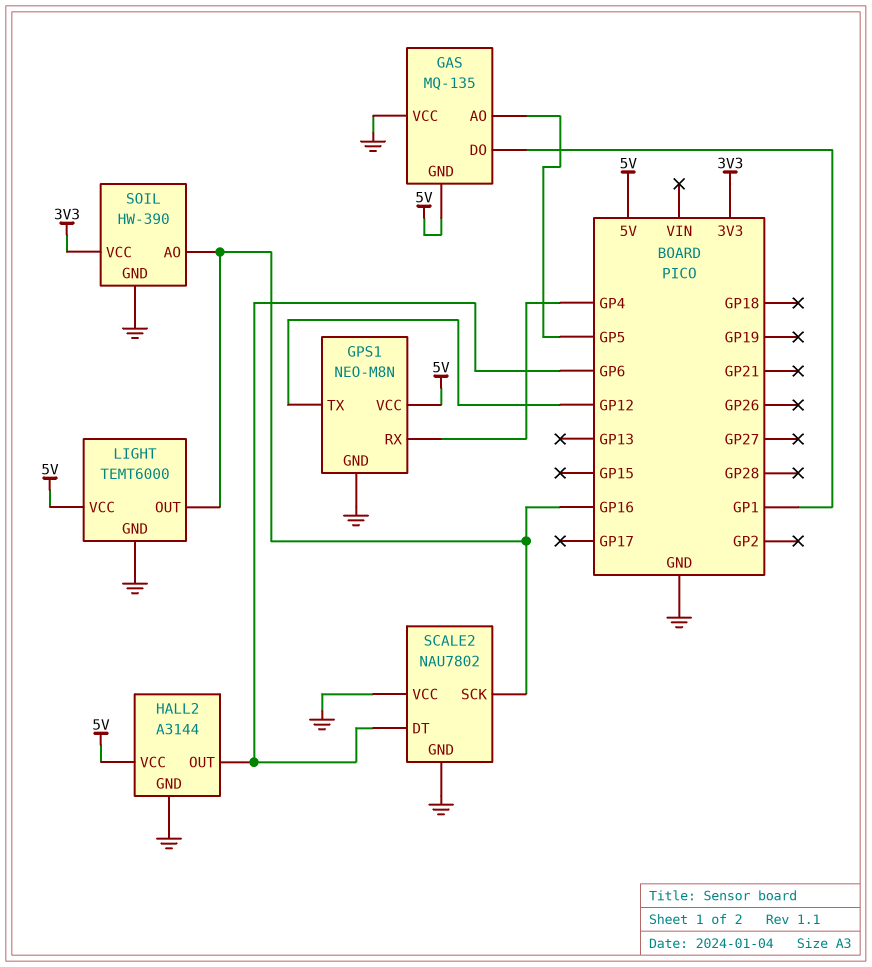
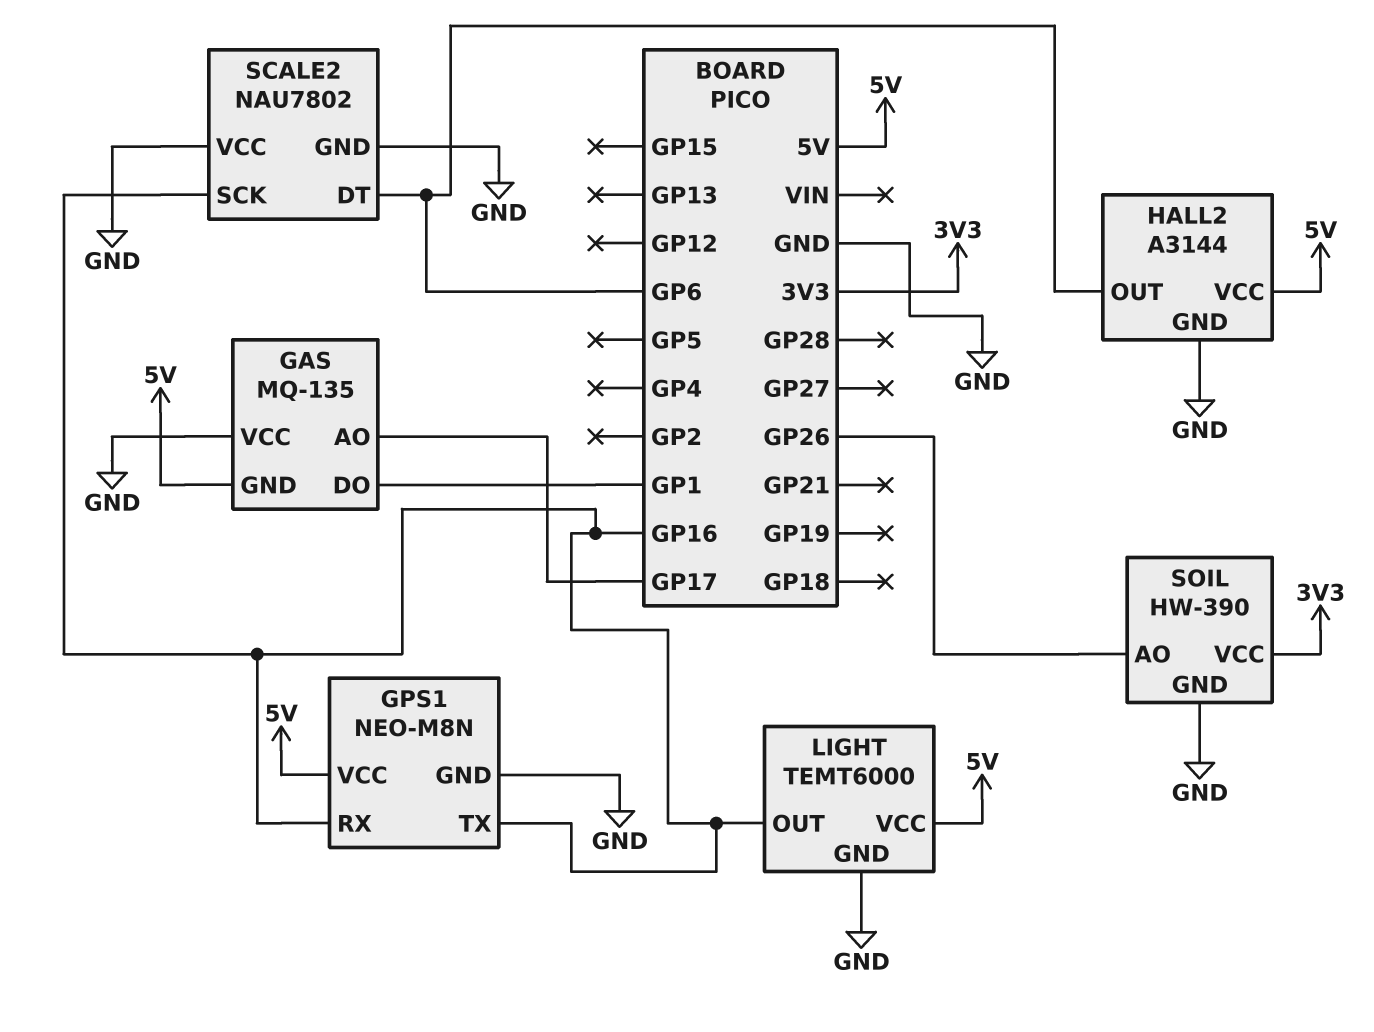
GAS pin AO: GP5 -> GP17
GPS1 pin RX: GP4 -> GP16
GPS1 pin TX: GP12 -> GP16
SOIL pin AO: GP16 -> GP26

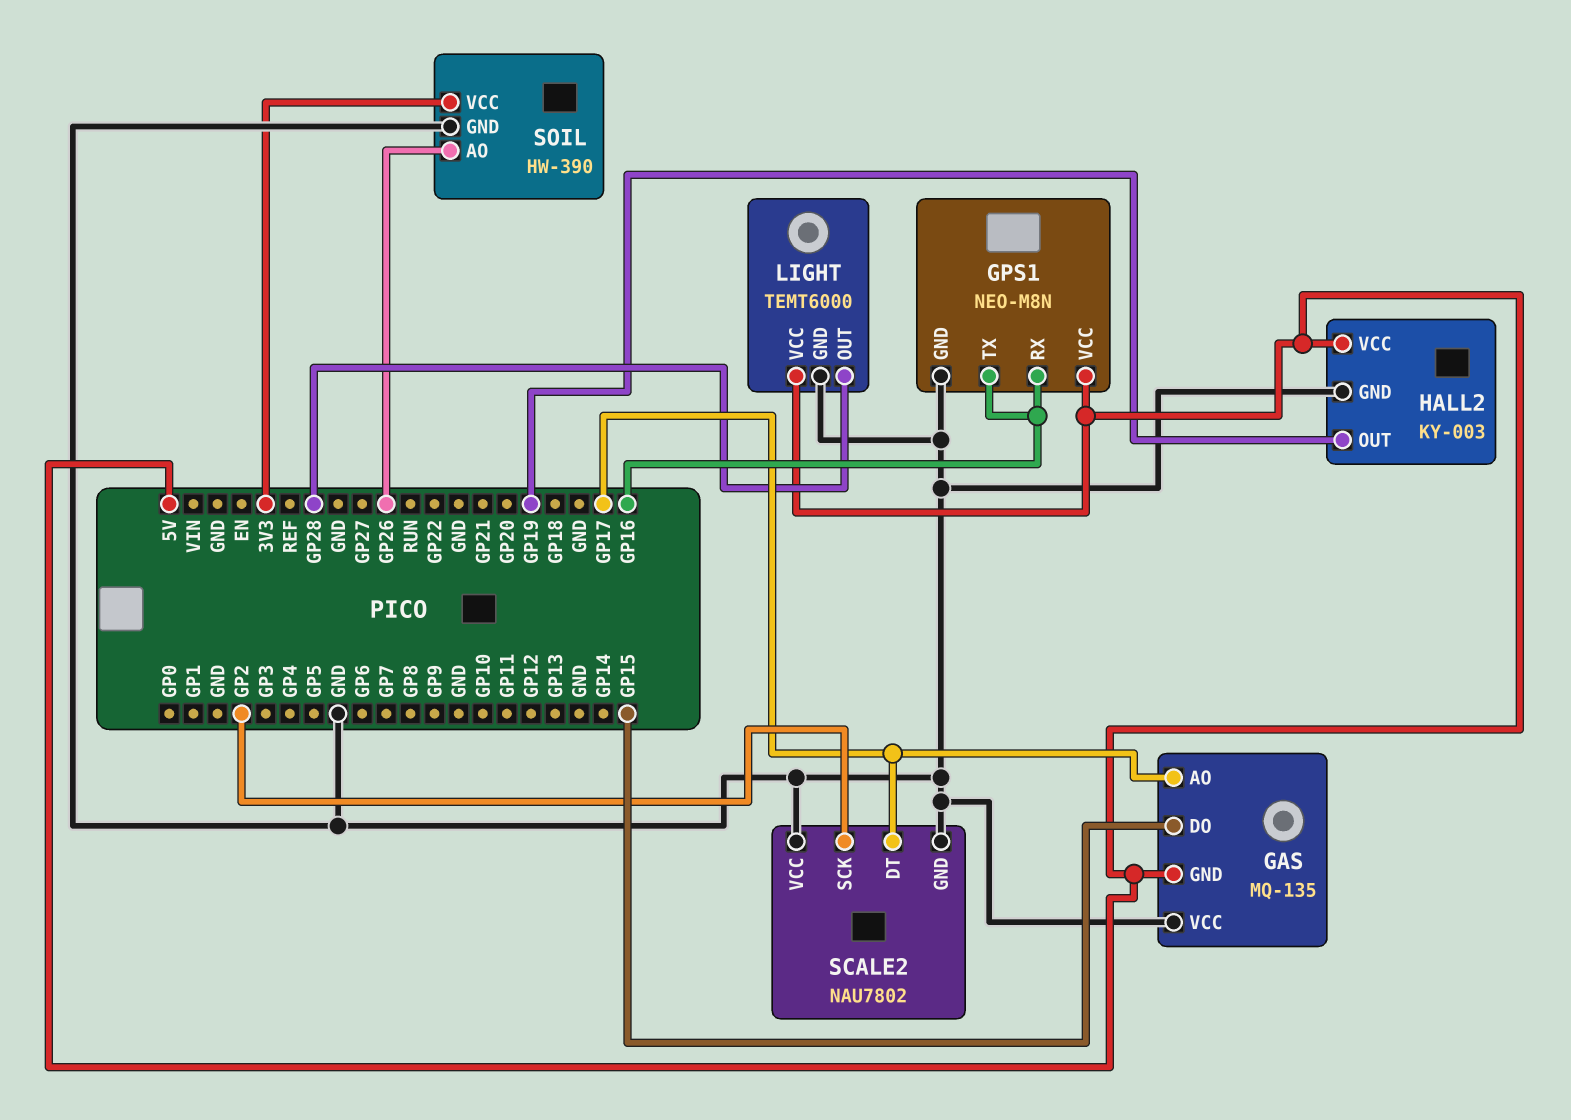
GAS pin DO: GP1 -> GP15
HALL2: A3144 -> KY-003
HALL2 pin OUT: GP6 -> GP19
LIGHT pin OUT: GP16 -> GP28
SCALE2 pin DT: GP6 -> GP17
SCALE2 pin SCK: GP16 -> GP2

